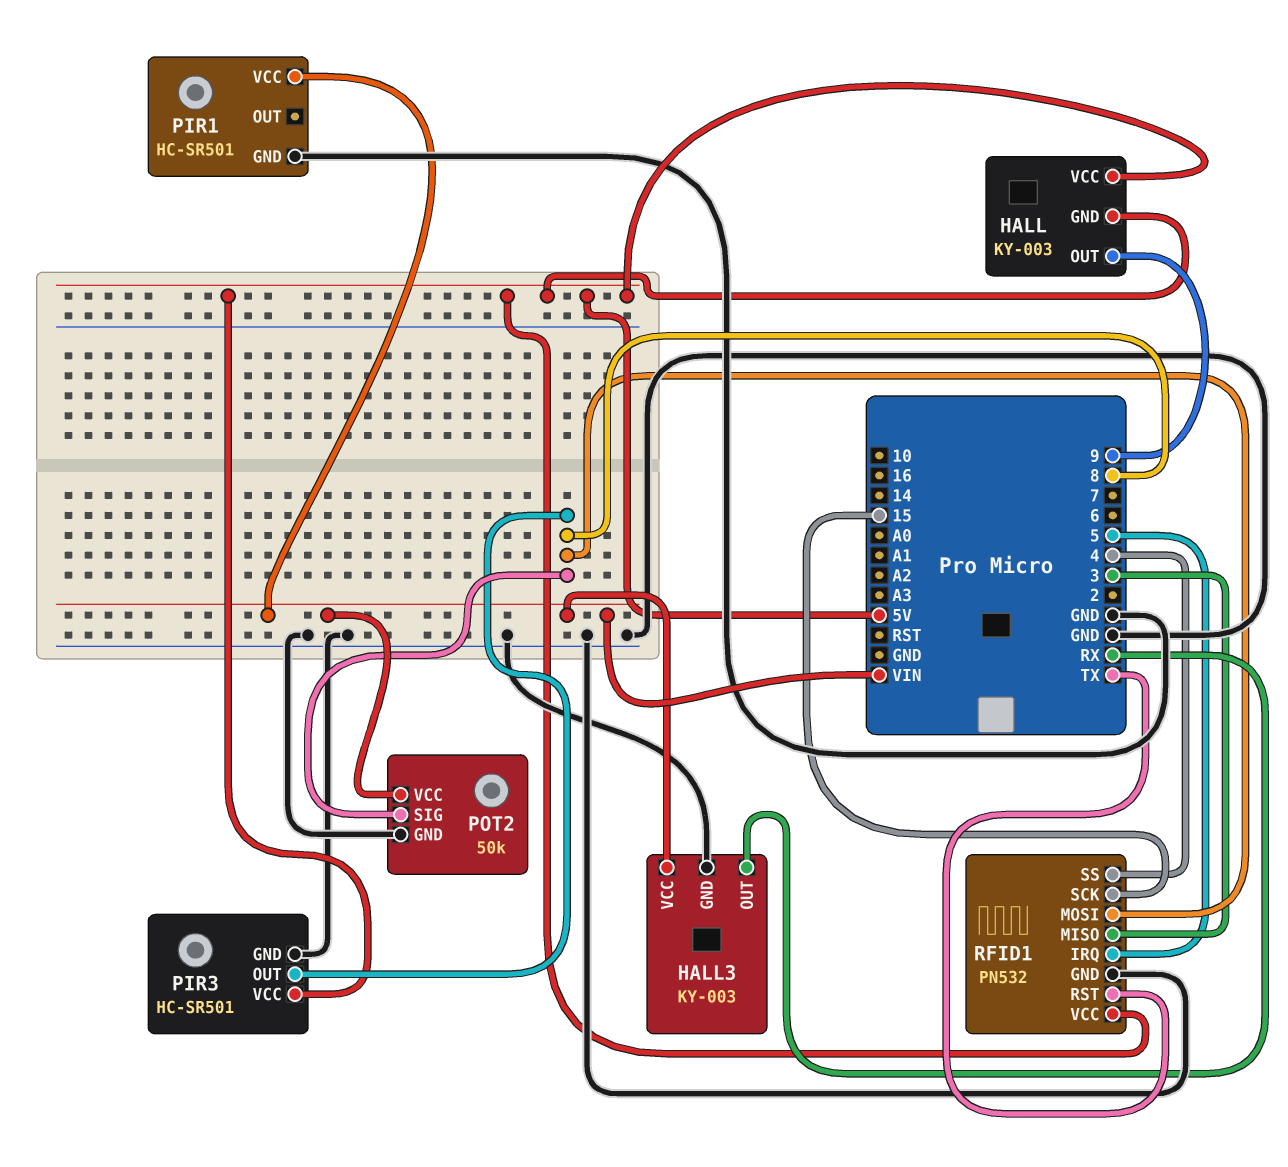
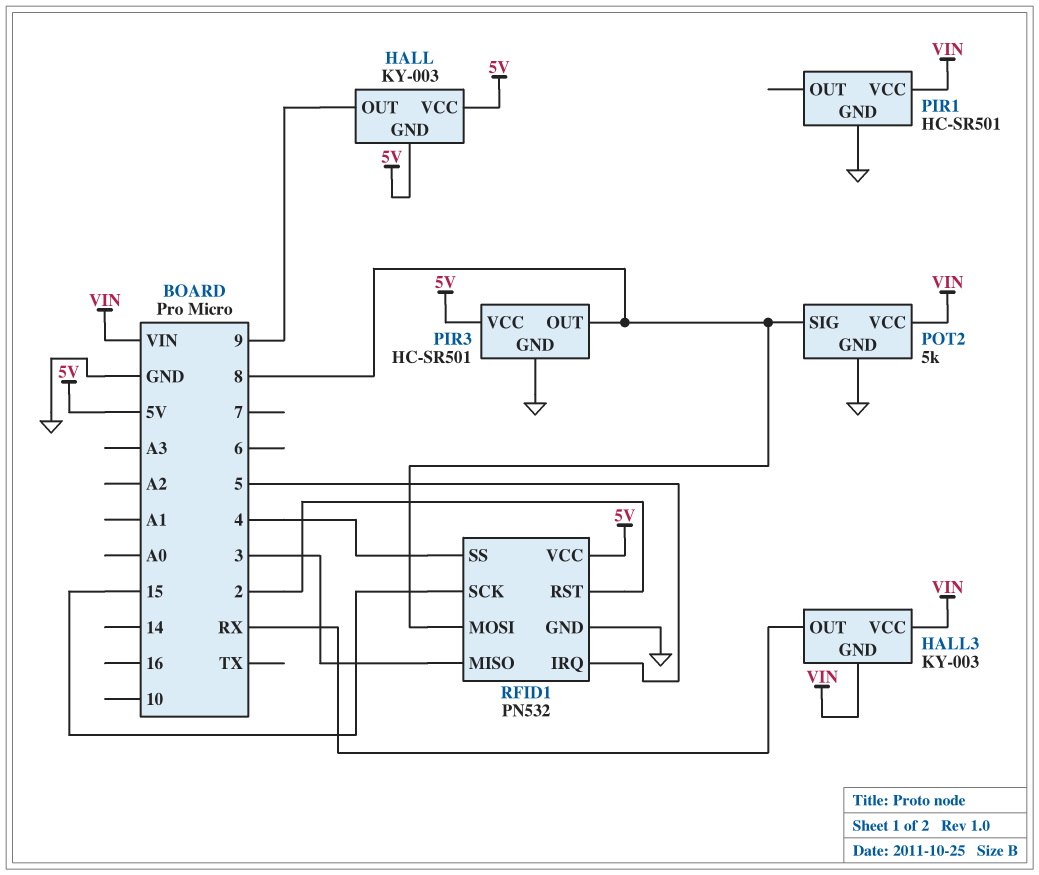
HALL3 pin GND: GND -> VIN
POT2: 50k -> 5k
RFID1 pin RST: TX -> 2

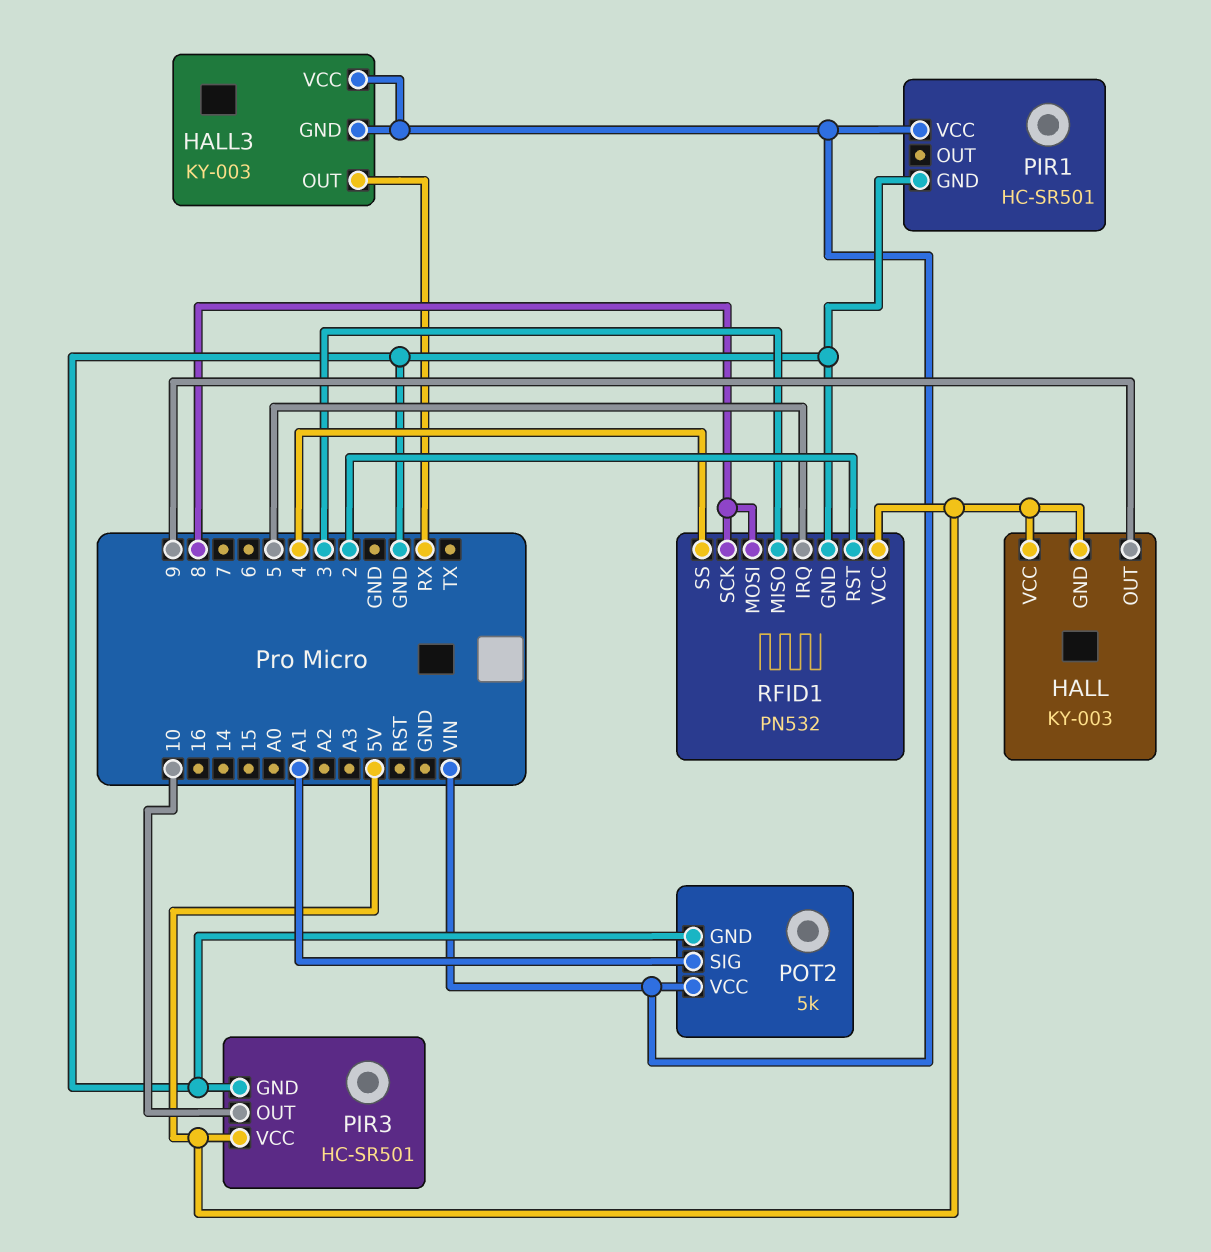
PIR3 pin OUT: 8 -> 10
POT2 pin SIG: 8 -> A1
RFID1 pin SCK: 15 -> 8

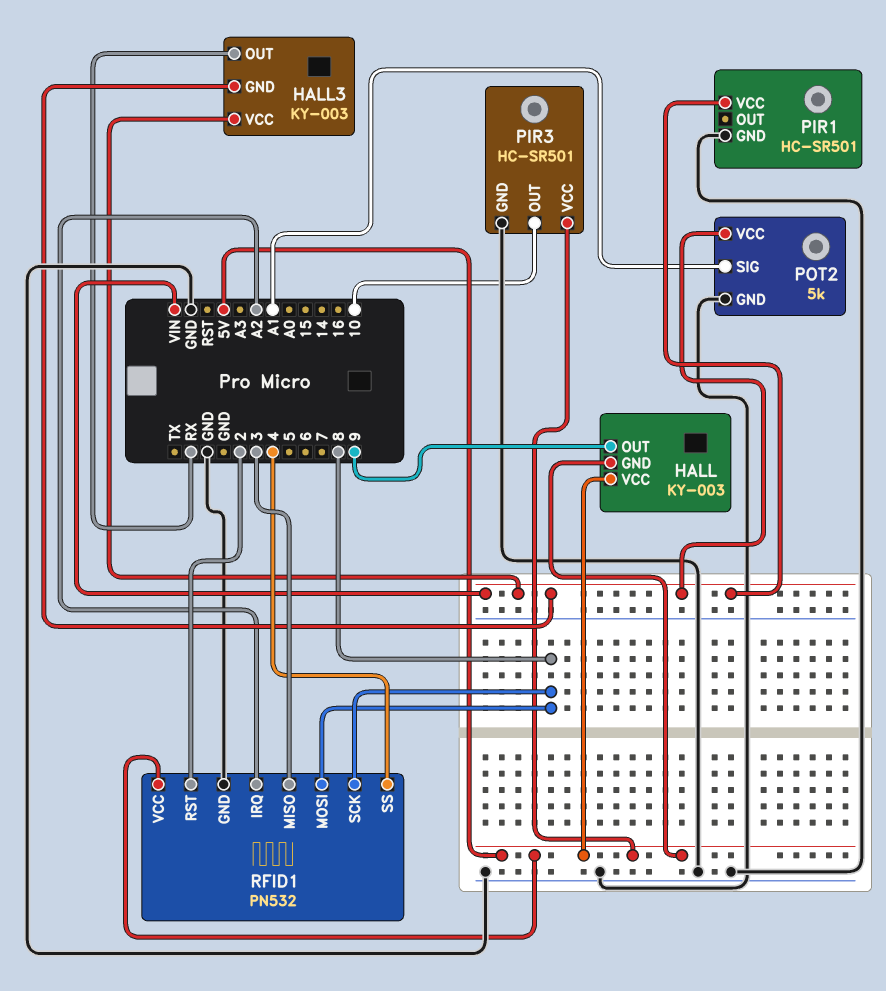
RFID1 pin IRQ: 5 -> A2

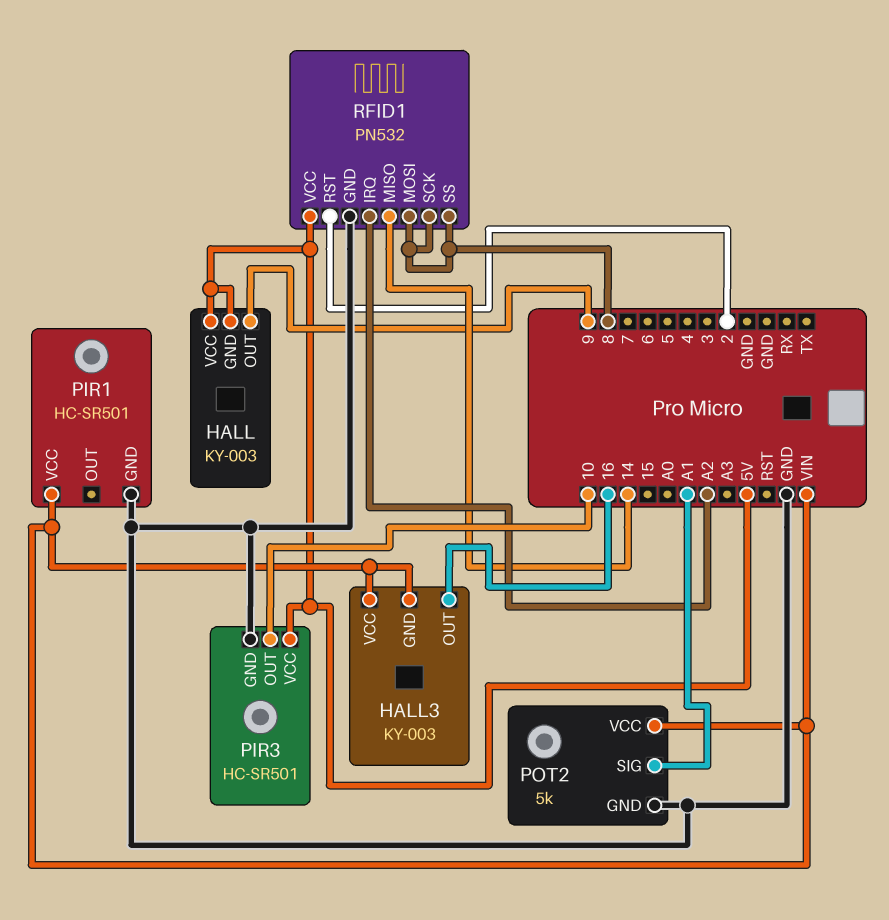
HALL3 pin OUT: RX -> 16
RFID1 pin MISO: 3 -> 14
RFID1 pin SS: 4 -> 8

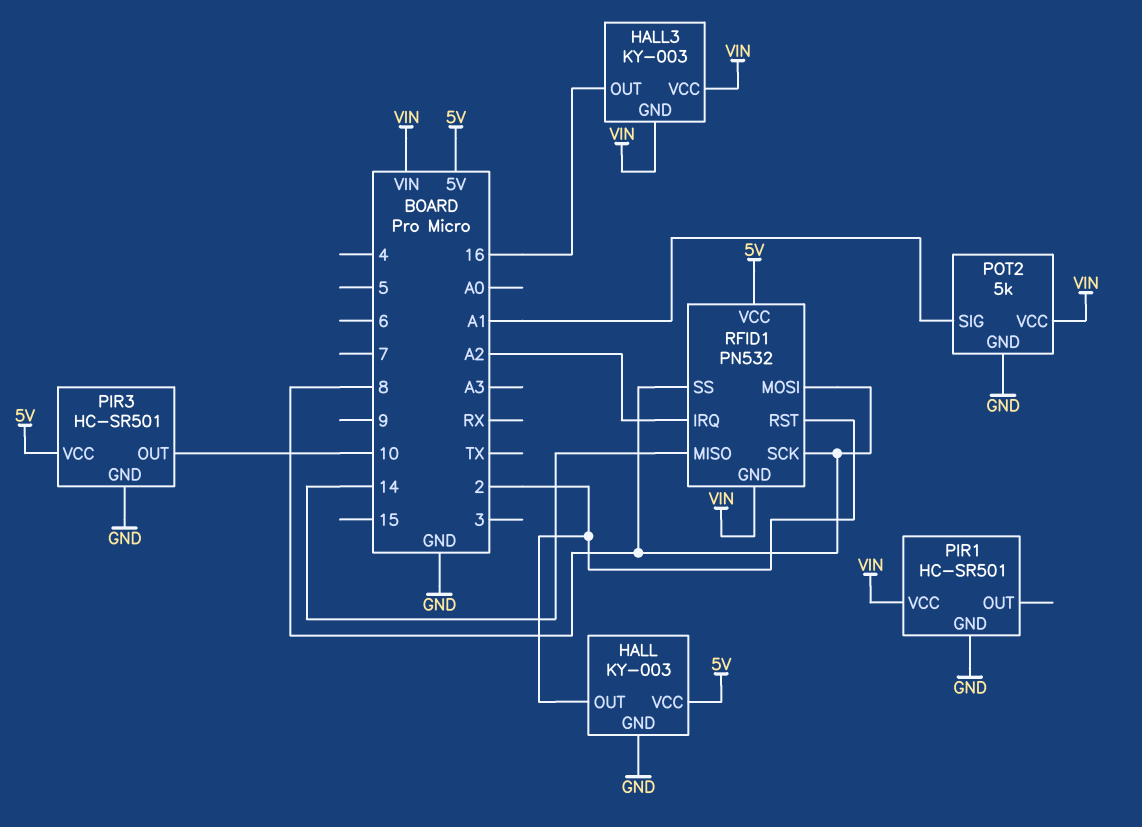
HALL pin GND: 5V -> GND
HALL pin OUT: 9 -> 2
RFID1 pin GND: GND -> VIN

